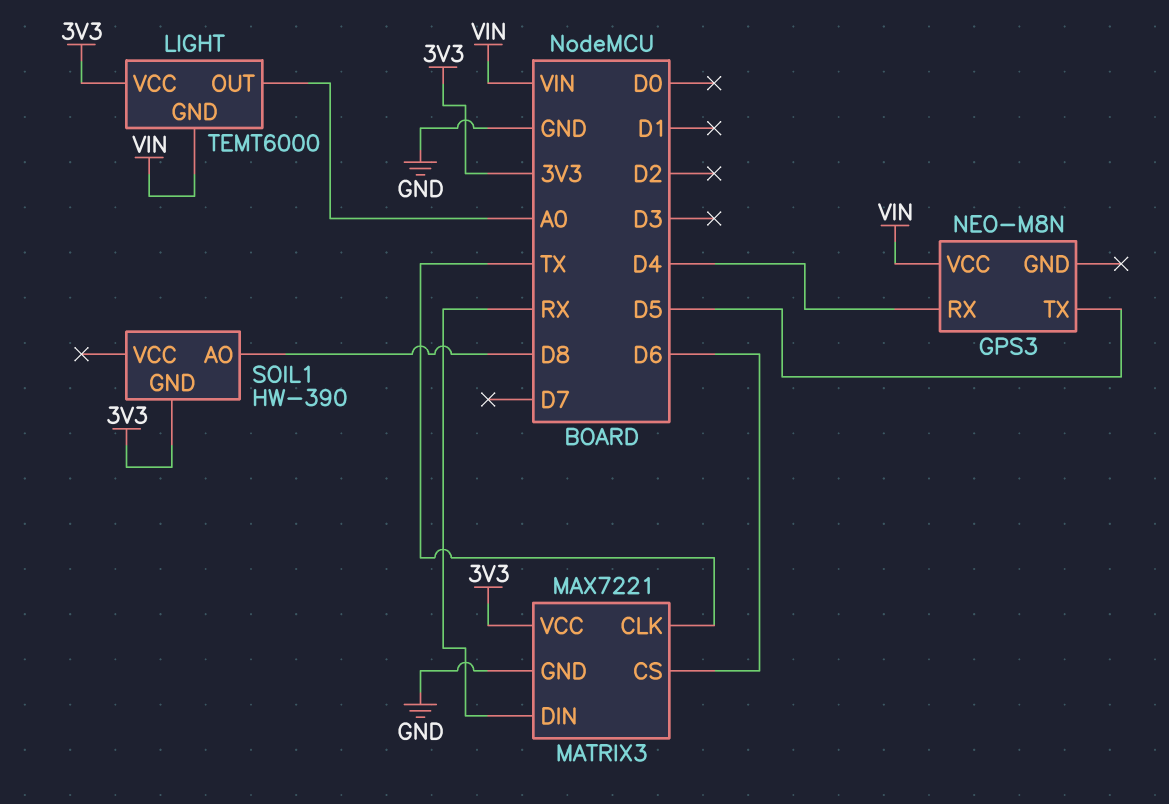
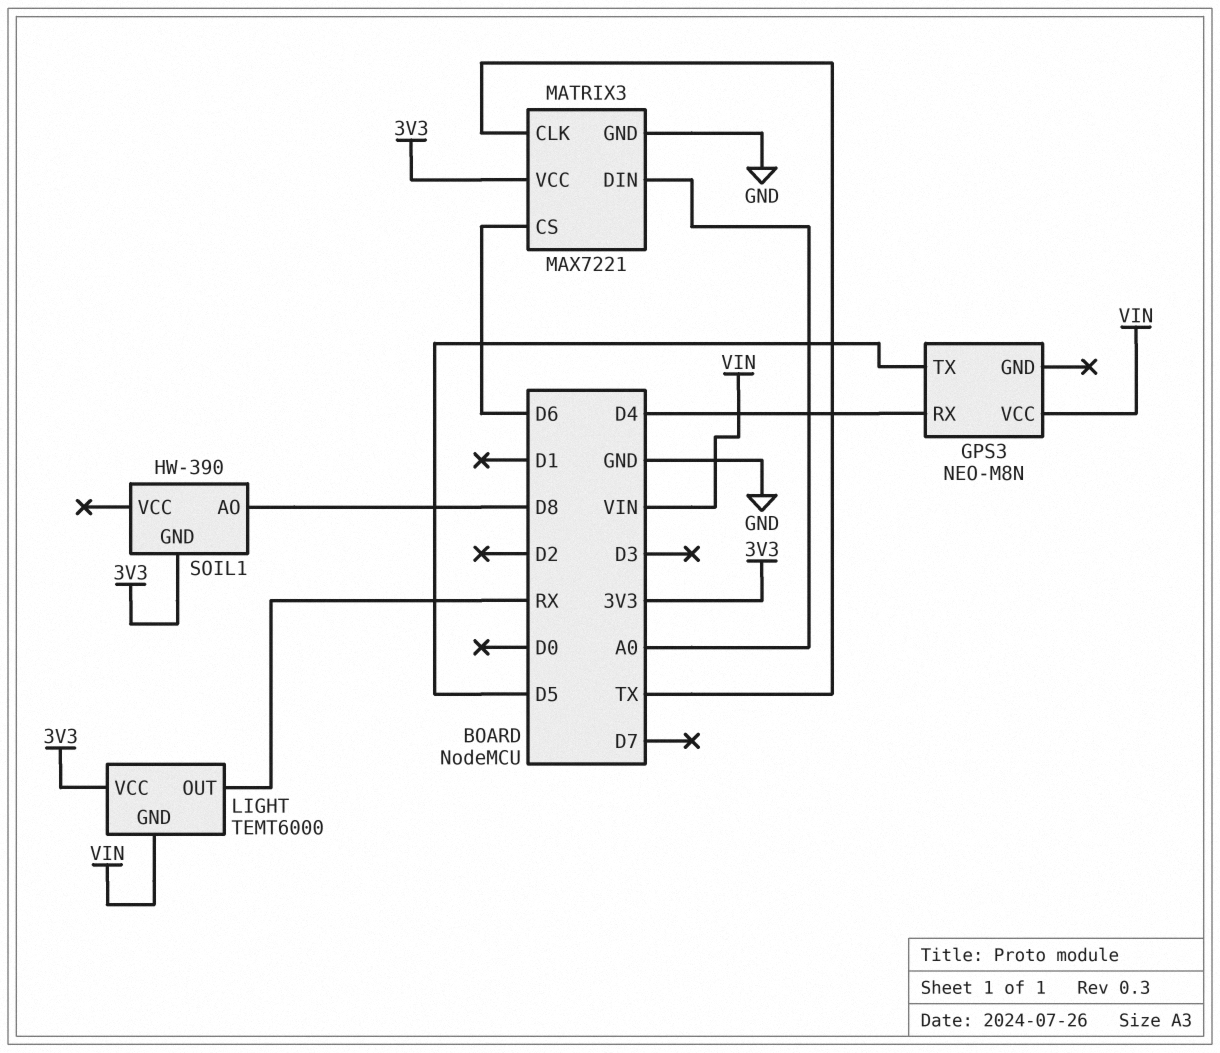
LIGHT pin OUT: A0 -> RX
MATRIX3 pin DIN: RX -> A0

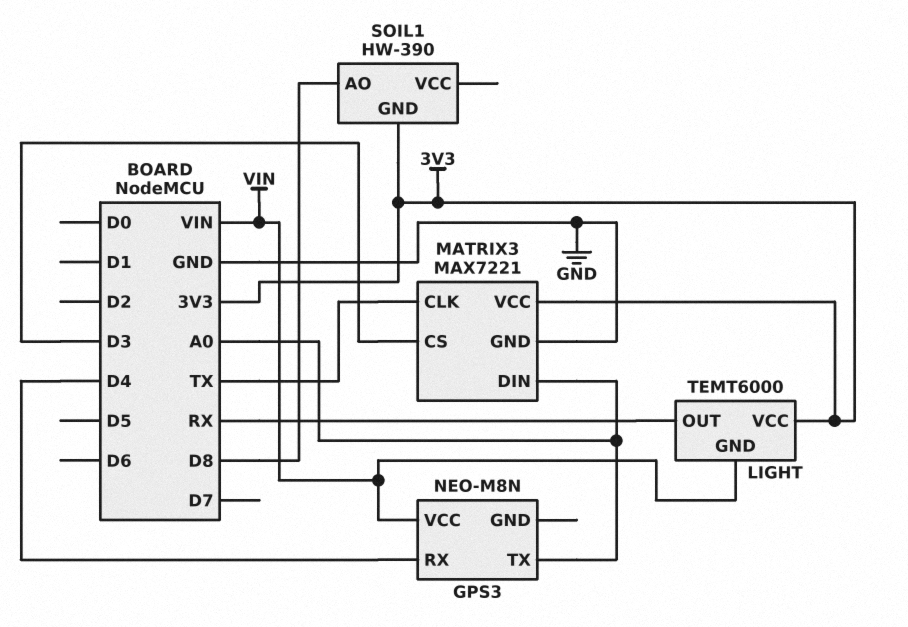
GPS3 pin TX: D5 -> A0
MATRIX3 pin CS: D6 -> D3

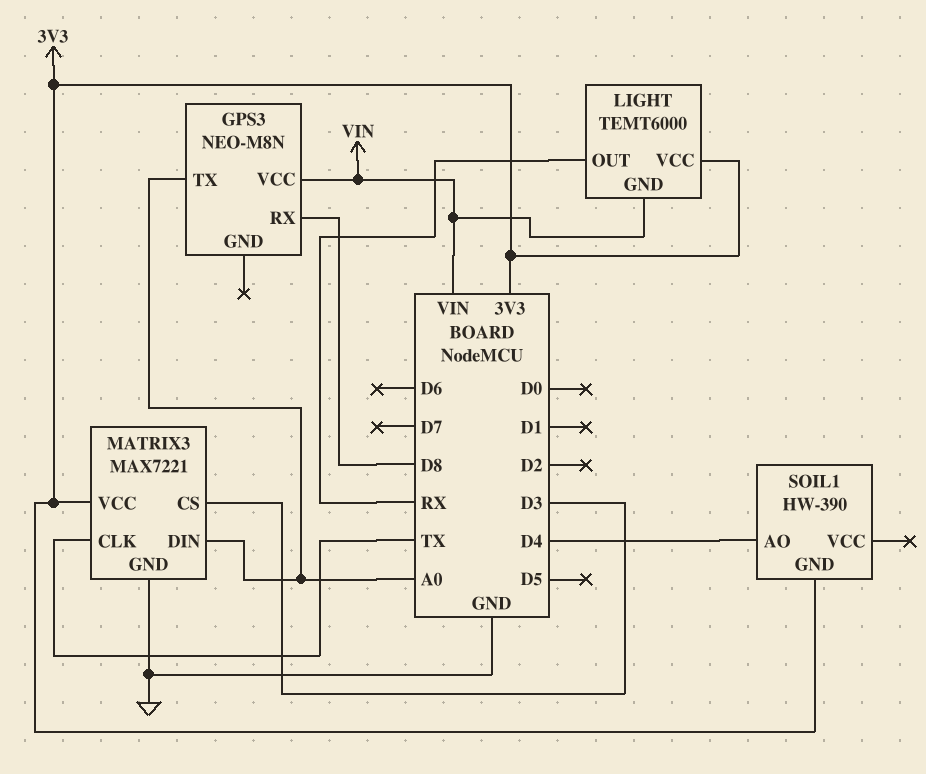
GPS3 pin RX: D4 -> D8
SOIL1 pin AO: D8 -> D4

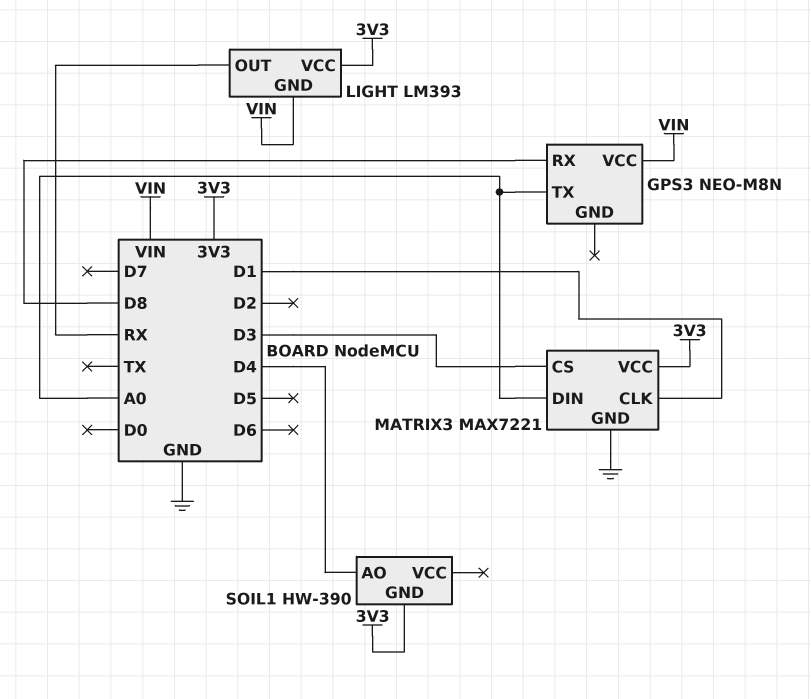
LIGHT: TEMT6000 -> LM393
MATRIX3 pin CLK: TX -> D1

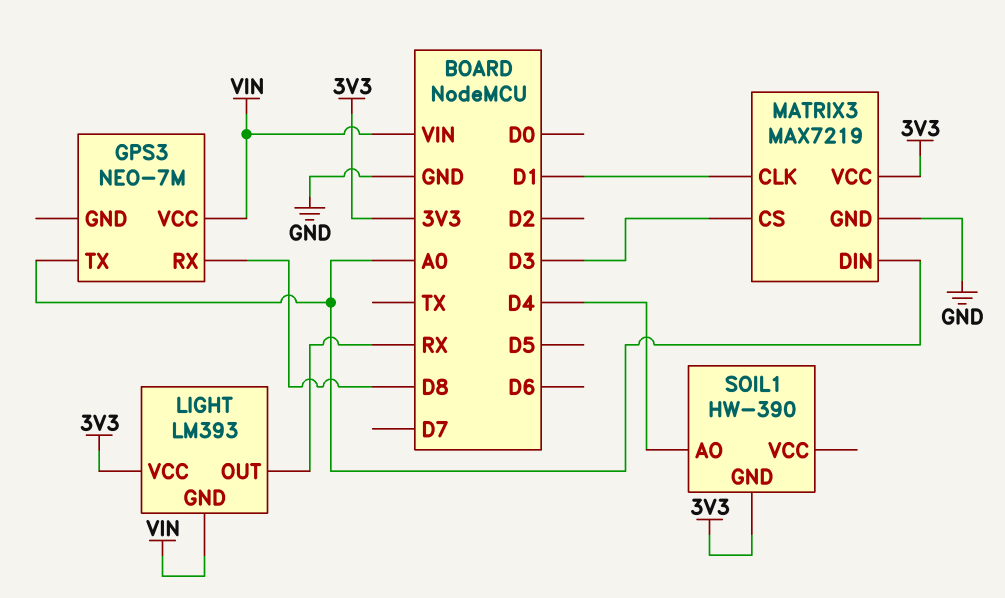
GPS3: NEO-M8N -> NEO-7M
MATRIX3: MAX7221 -> MAX7219

